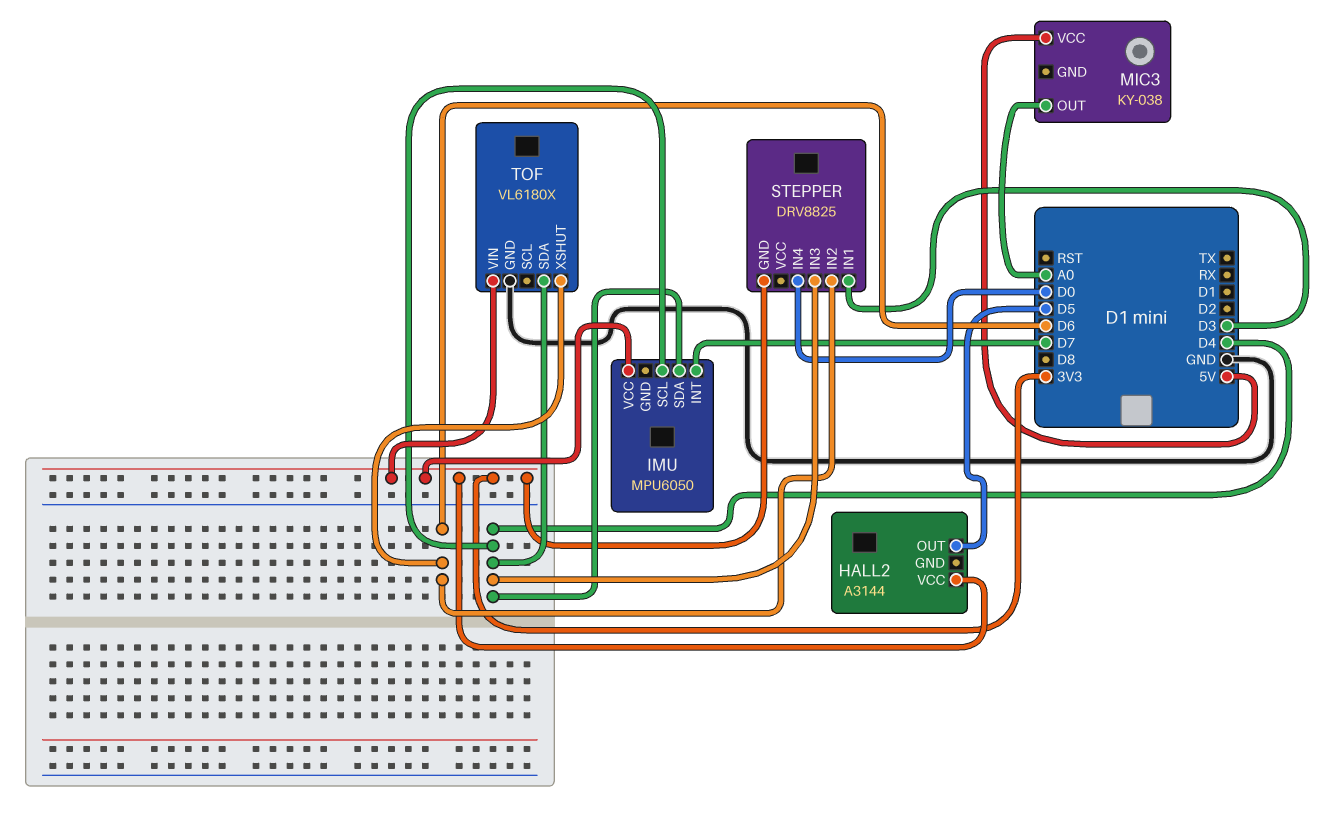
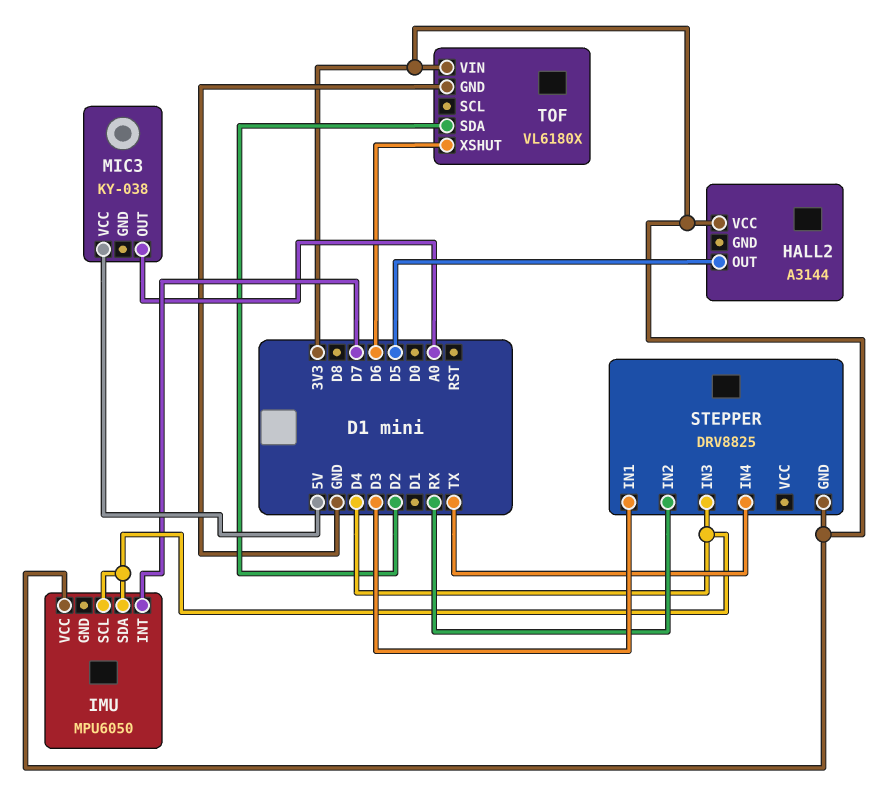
STEPPER pin IN2: D6 -> RX
STEPPER pin IN4: D0 -> TX
TOF pin SDA: D4 -> D2

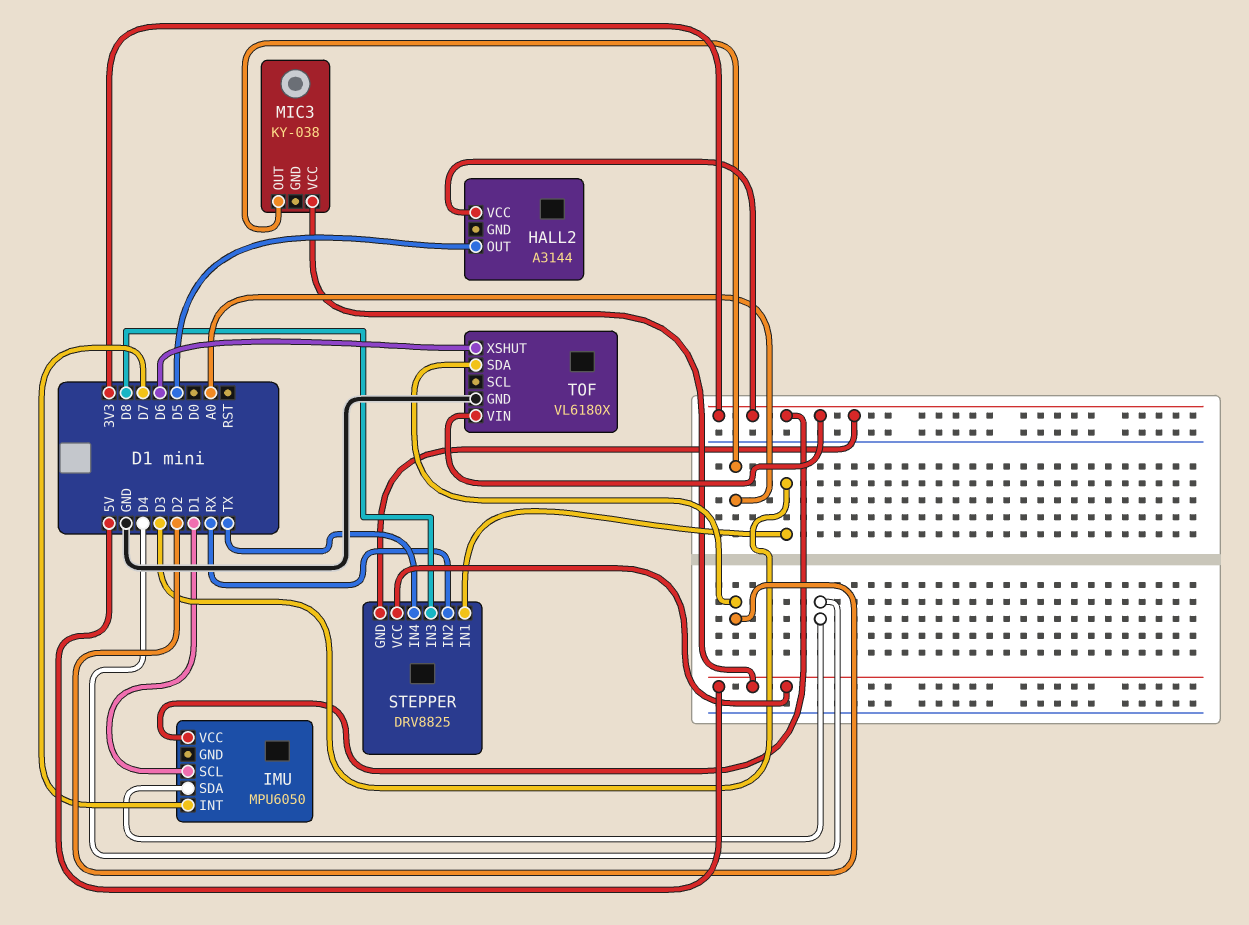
IMU pin SCL: D4 -> D1
STEPPER pin IN3: D4 -> D8
STEPPER pin VCC: none -> 5V

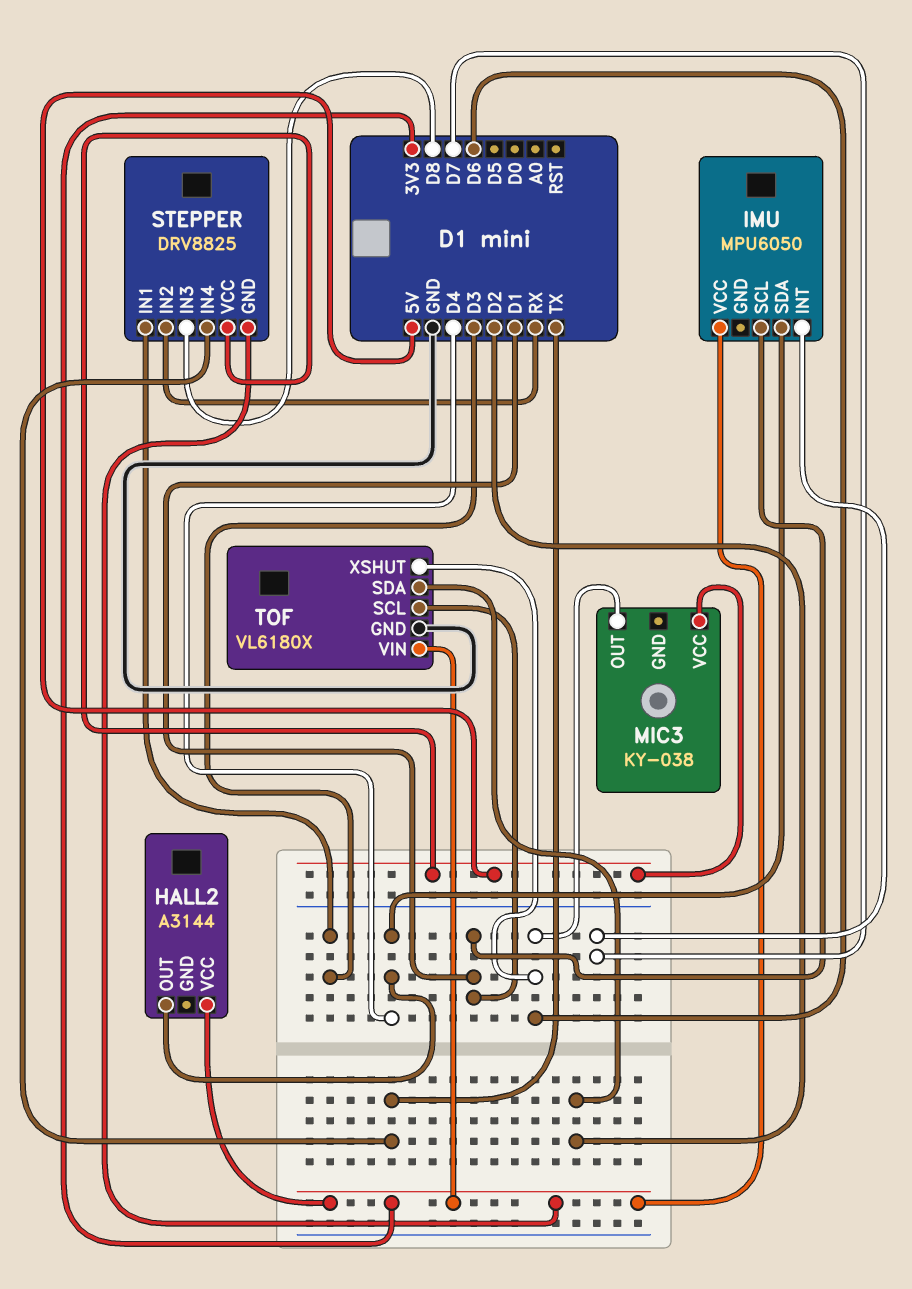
HALL2 pin OUT: D5 -> D4
MIC3 pin OUT: A0 -> D6
TOF pin SCL: none -> D1

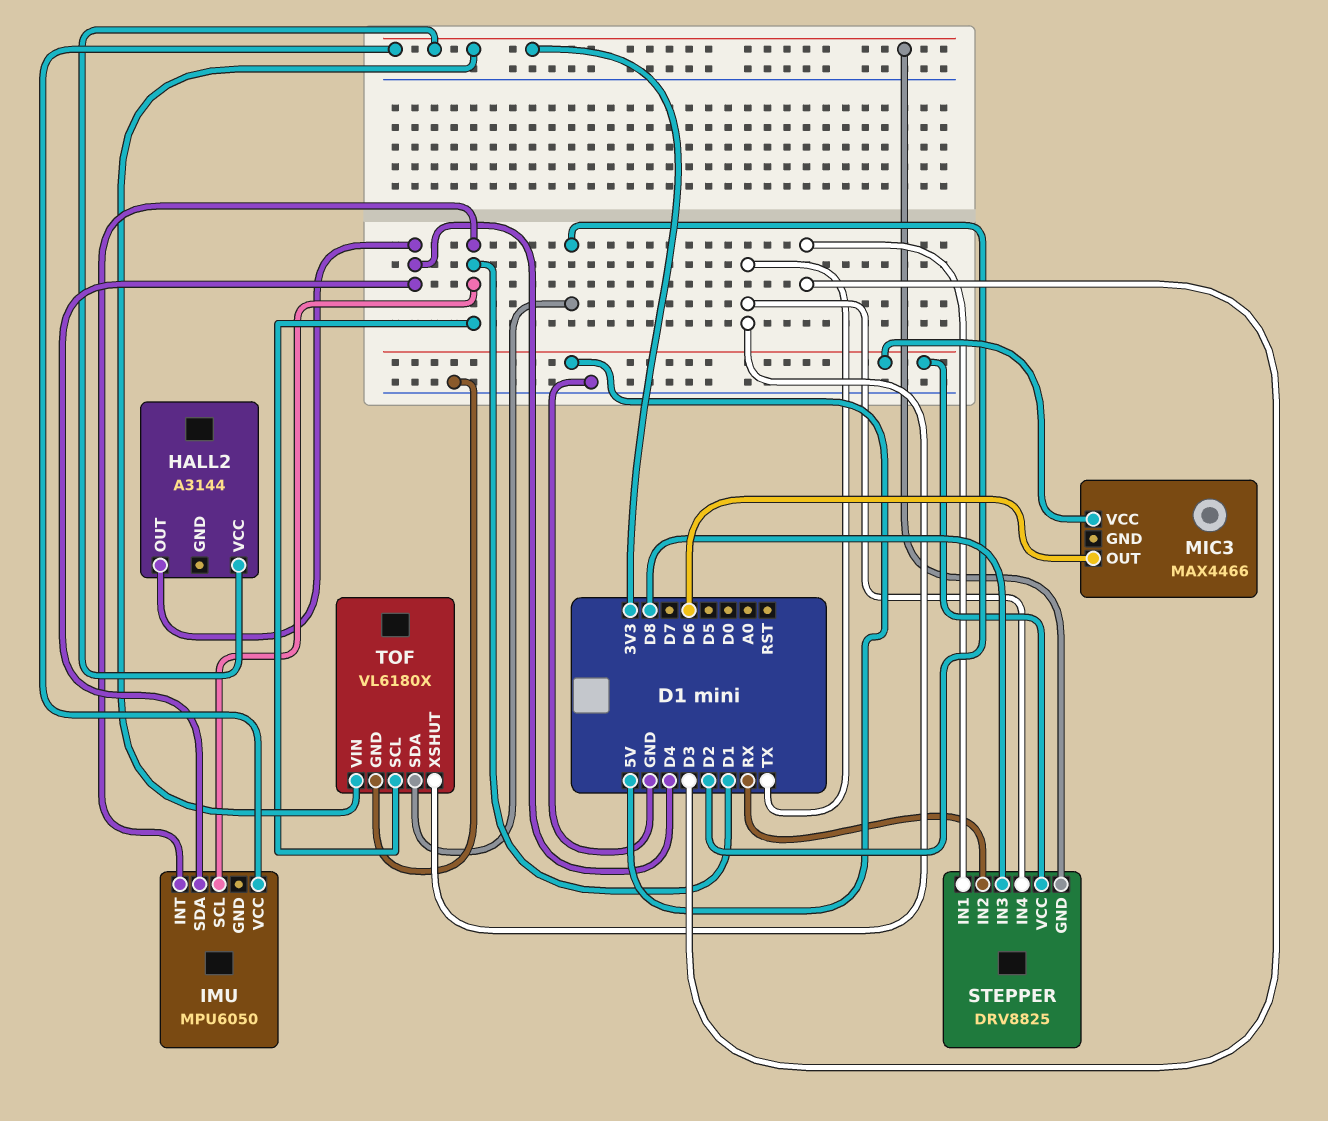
IMU pin INT: D7 -> D1
MIC3: KY-038 -> MAX4466
TOF pin XSHUT: D6 -> TX

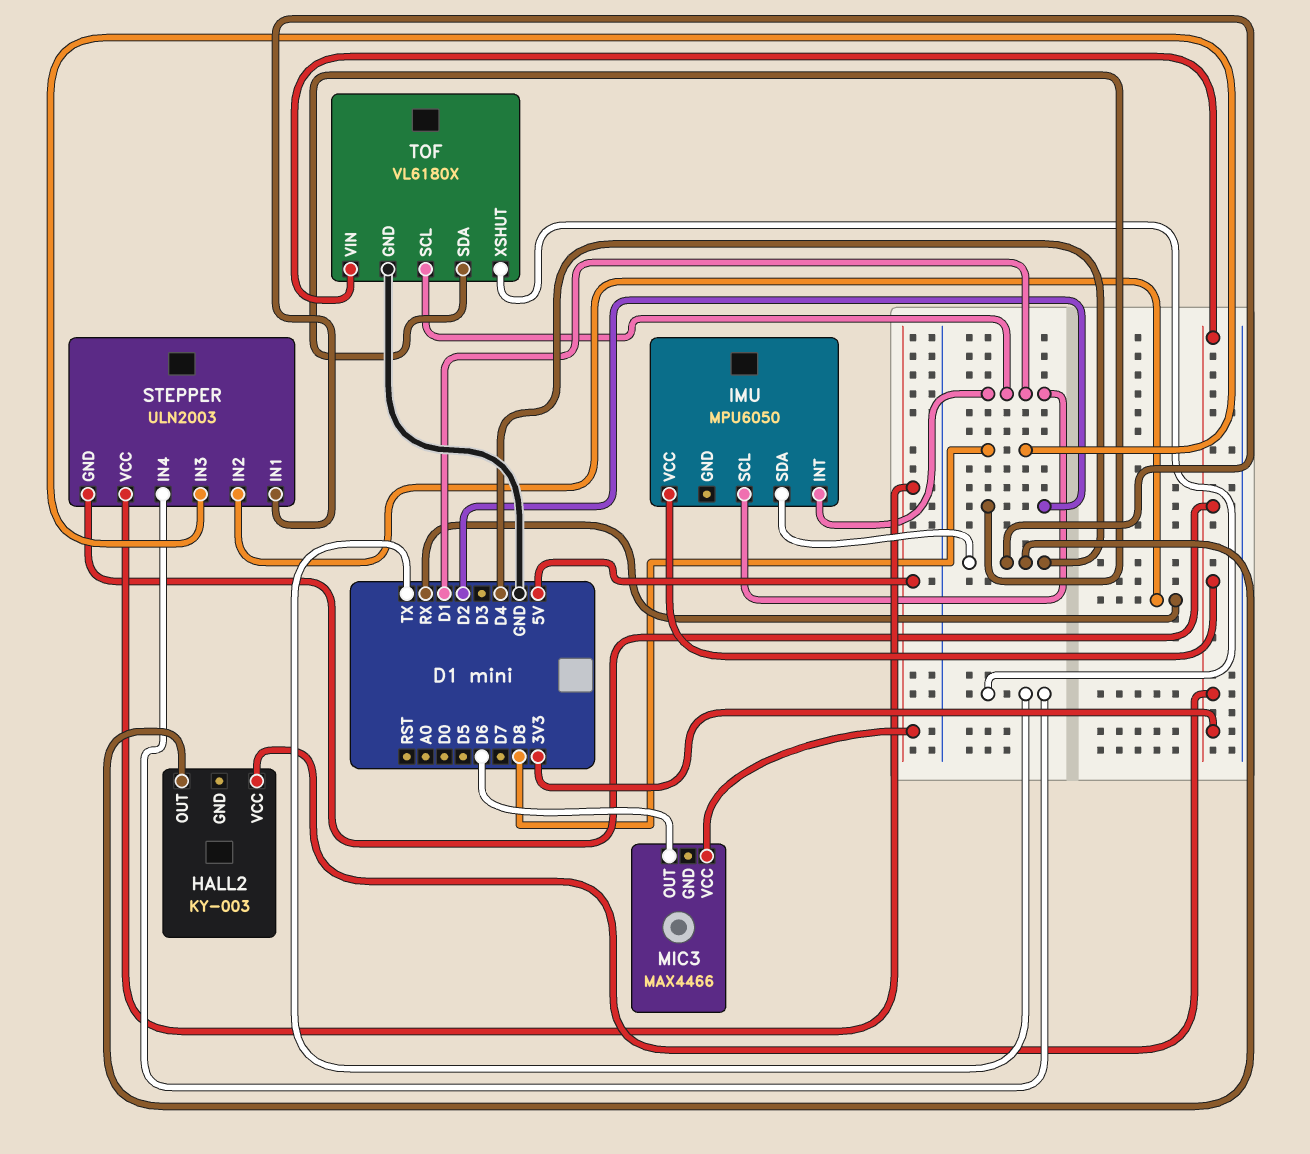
HALL2: A3144 -> KY-003
STEPPER: DRV8825 -> ULN2003
STEPPER pin IN1: D3 -> D4

